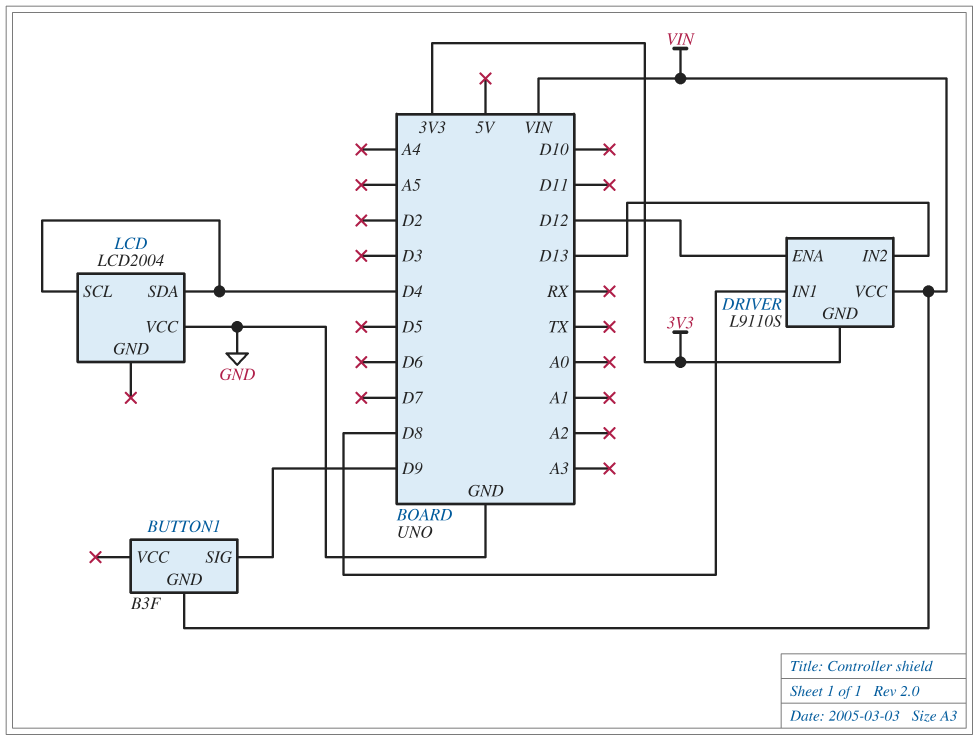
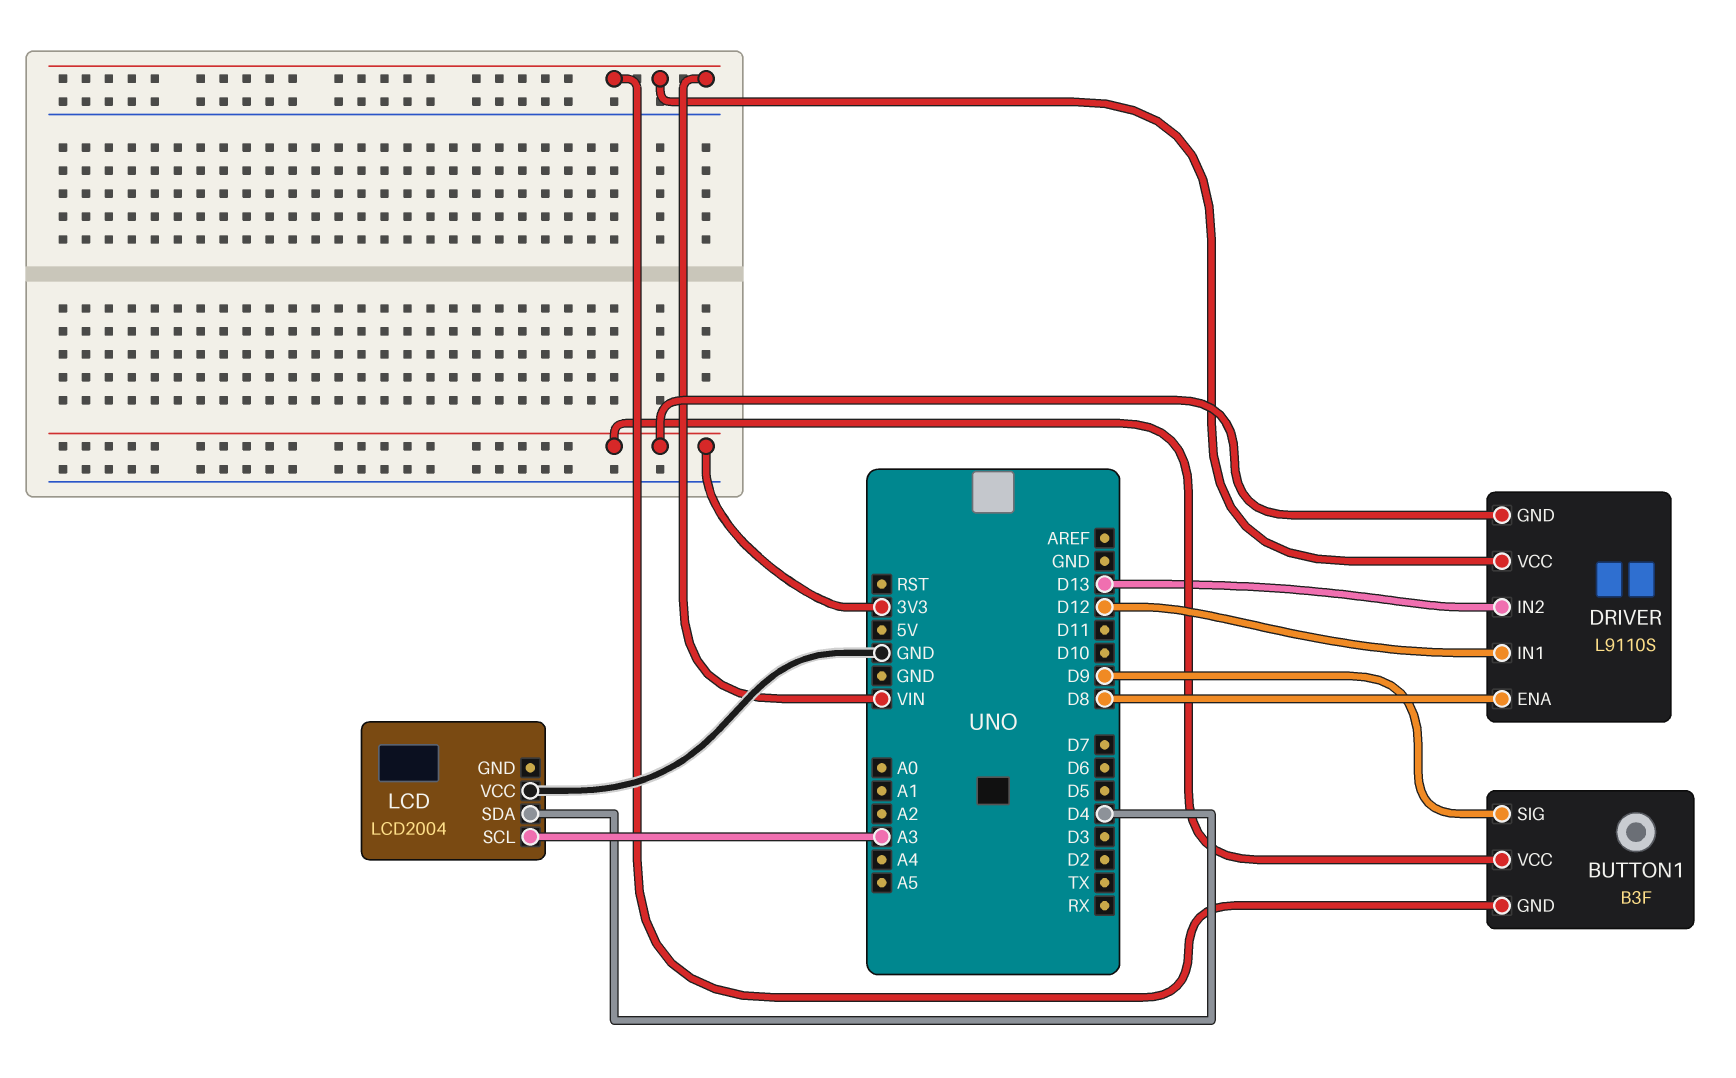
BUTTON1 pin VCC: none -> 3V3
DRIVER pin ENA: D12 -> D8
DRIVER pin IN1: D8 -> D12
LCD pin SCL: D4 -> A3

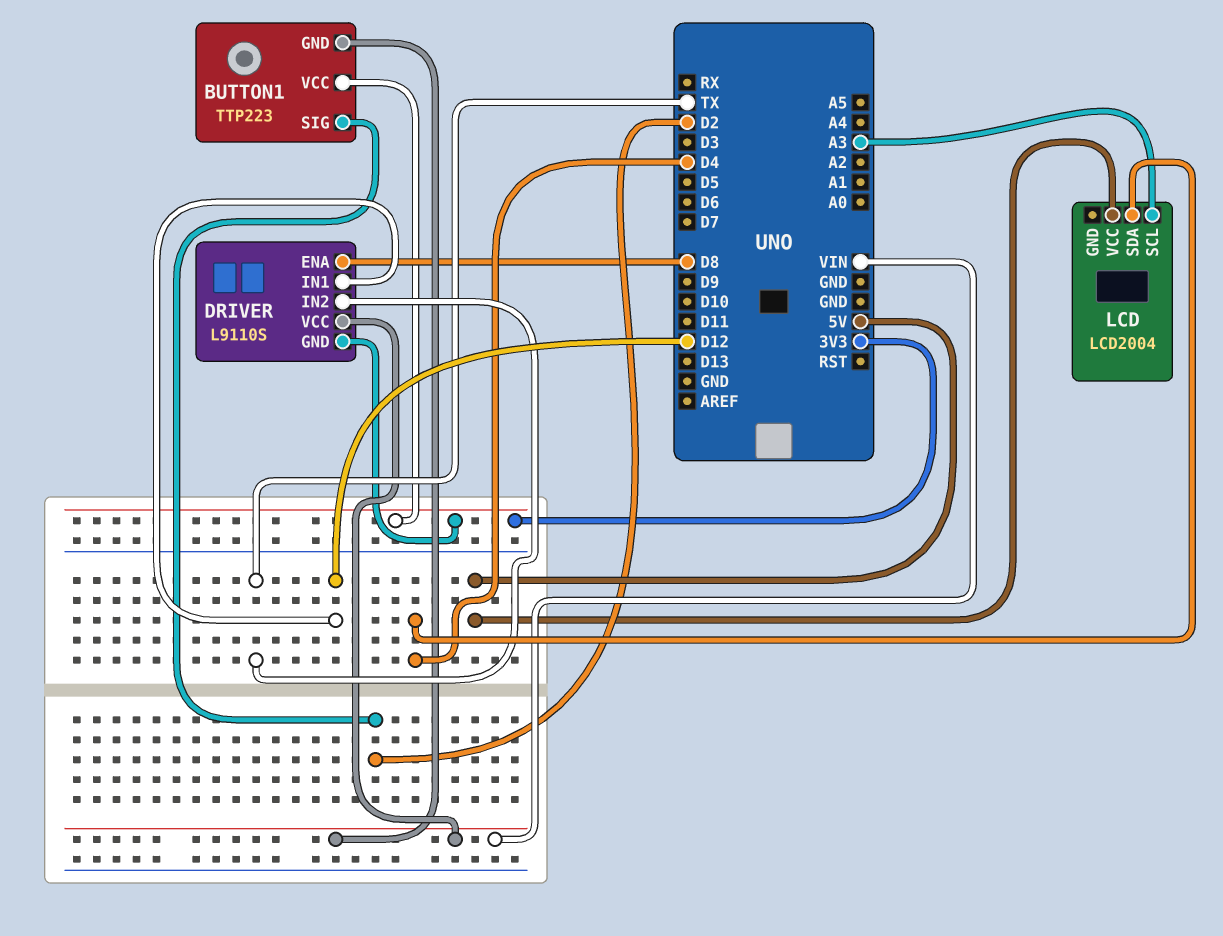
BUTTON1: B3F -> TTP223
BUTTON1 pin SIG: D9 -> D2
DRIVER pin IN2: D13 -> TX
LCD pin VCC: GND -> 5V

